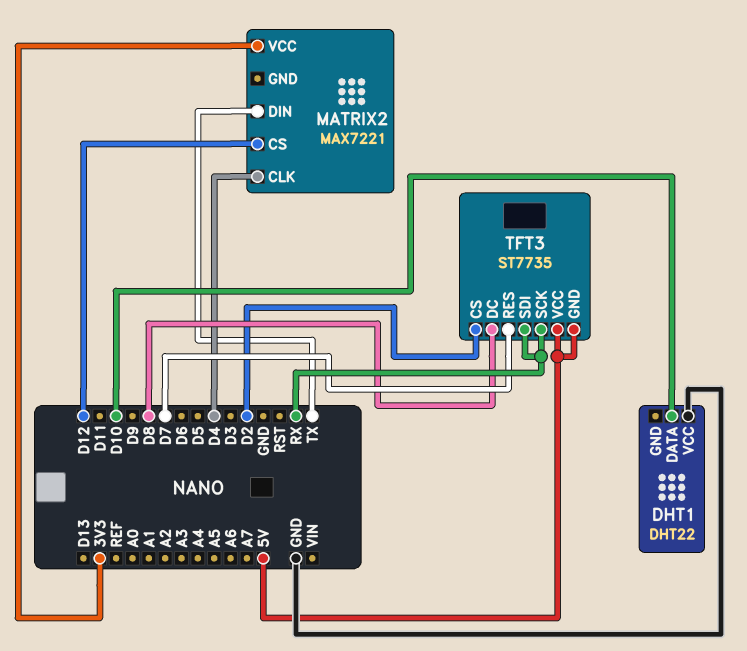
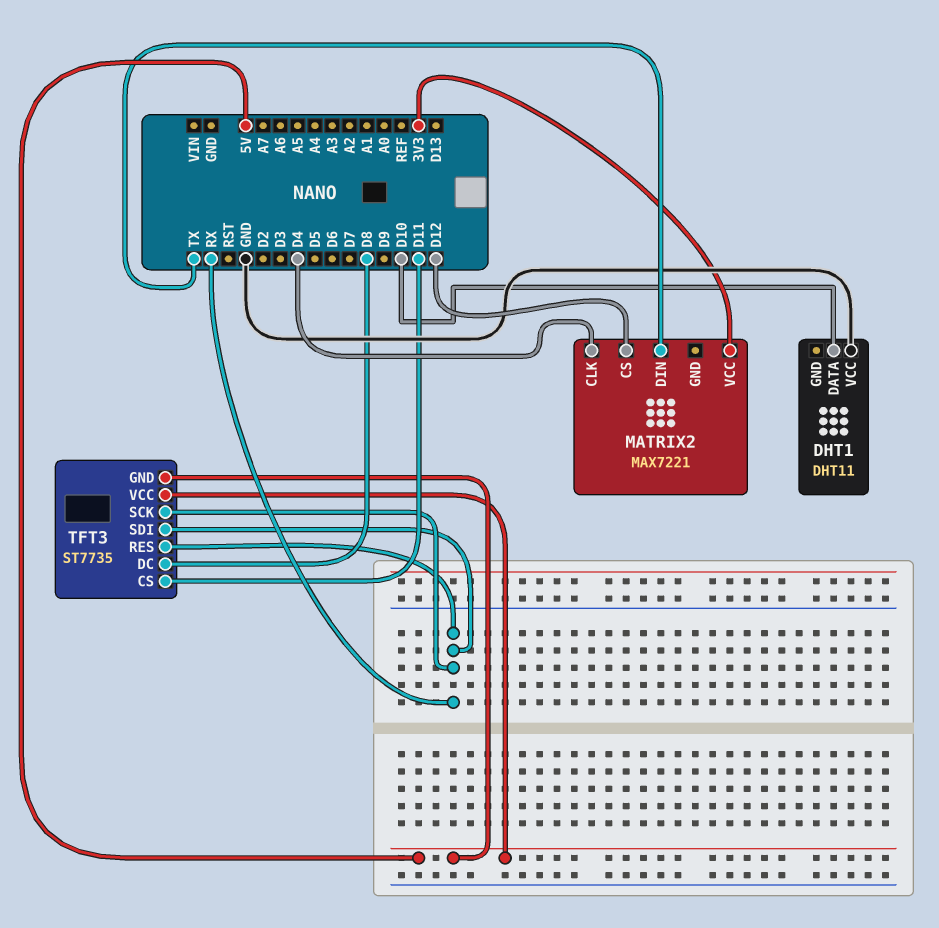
DHT1: DHT22 -> DHT11
TFT3 pin CS: D2 -> D11
TFT3 pin RES: D7 -> RX

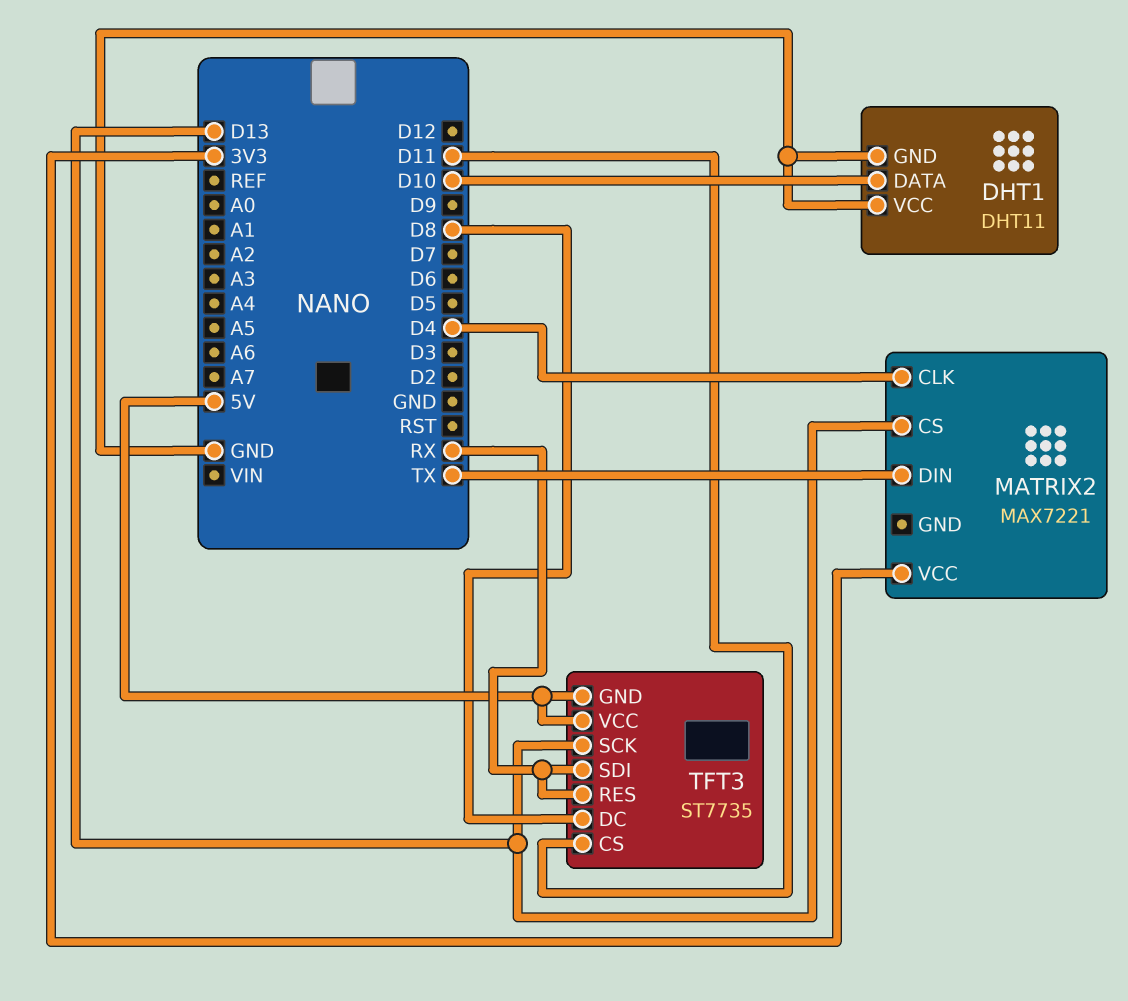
DHT1 pin GND: none -> GND
MATRIX2 pin CS: D12 -> D13
TFT3 pin SCK: RX -> D13

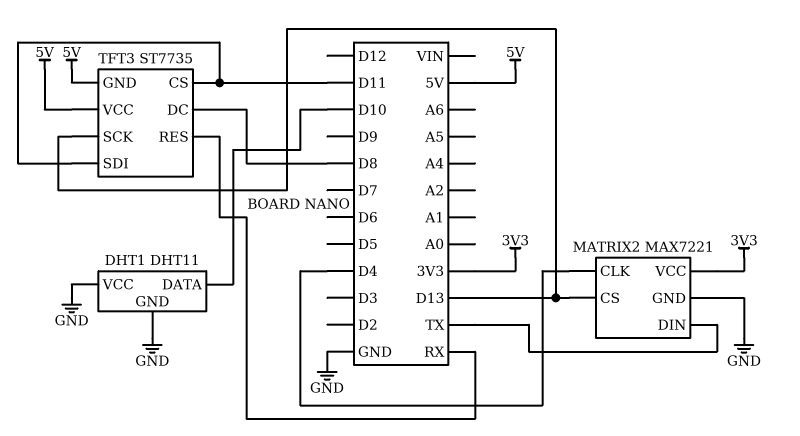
MATRIX2 pin GND: none -> GND
TFT3 pin SDI: RX -> D11

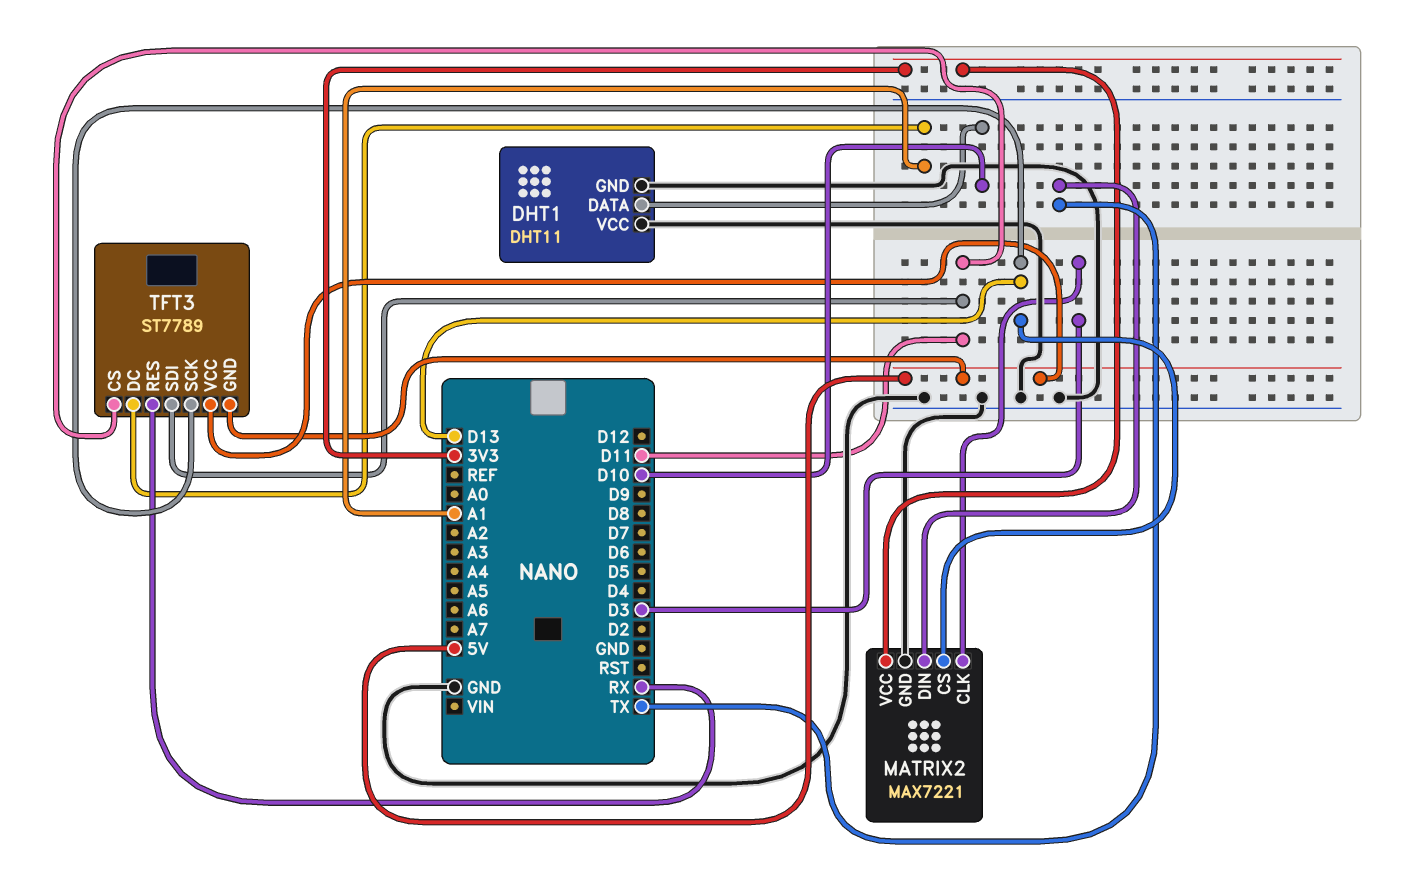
MATRIX2 pin CLK: D4 -> D3
TFT3: ST7735 -> ST7789
TFT3 pin DC: D8 -> A1

